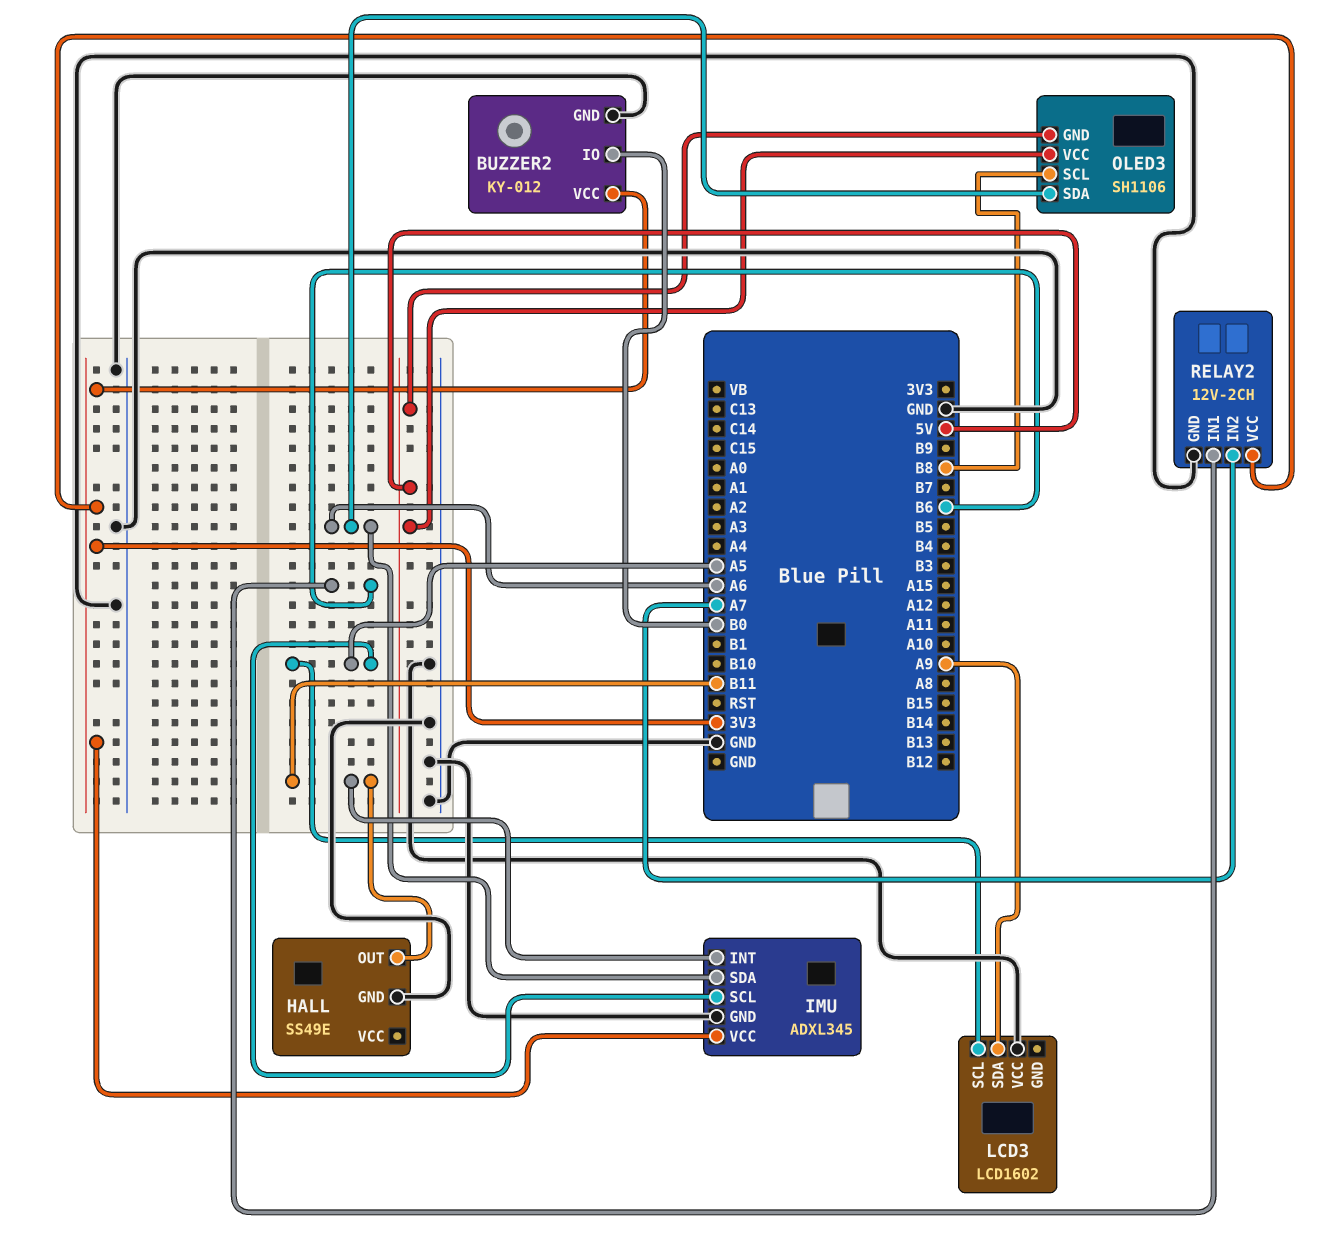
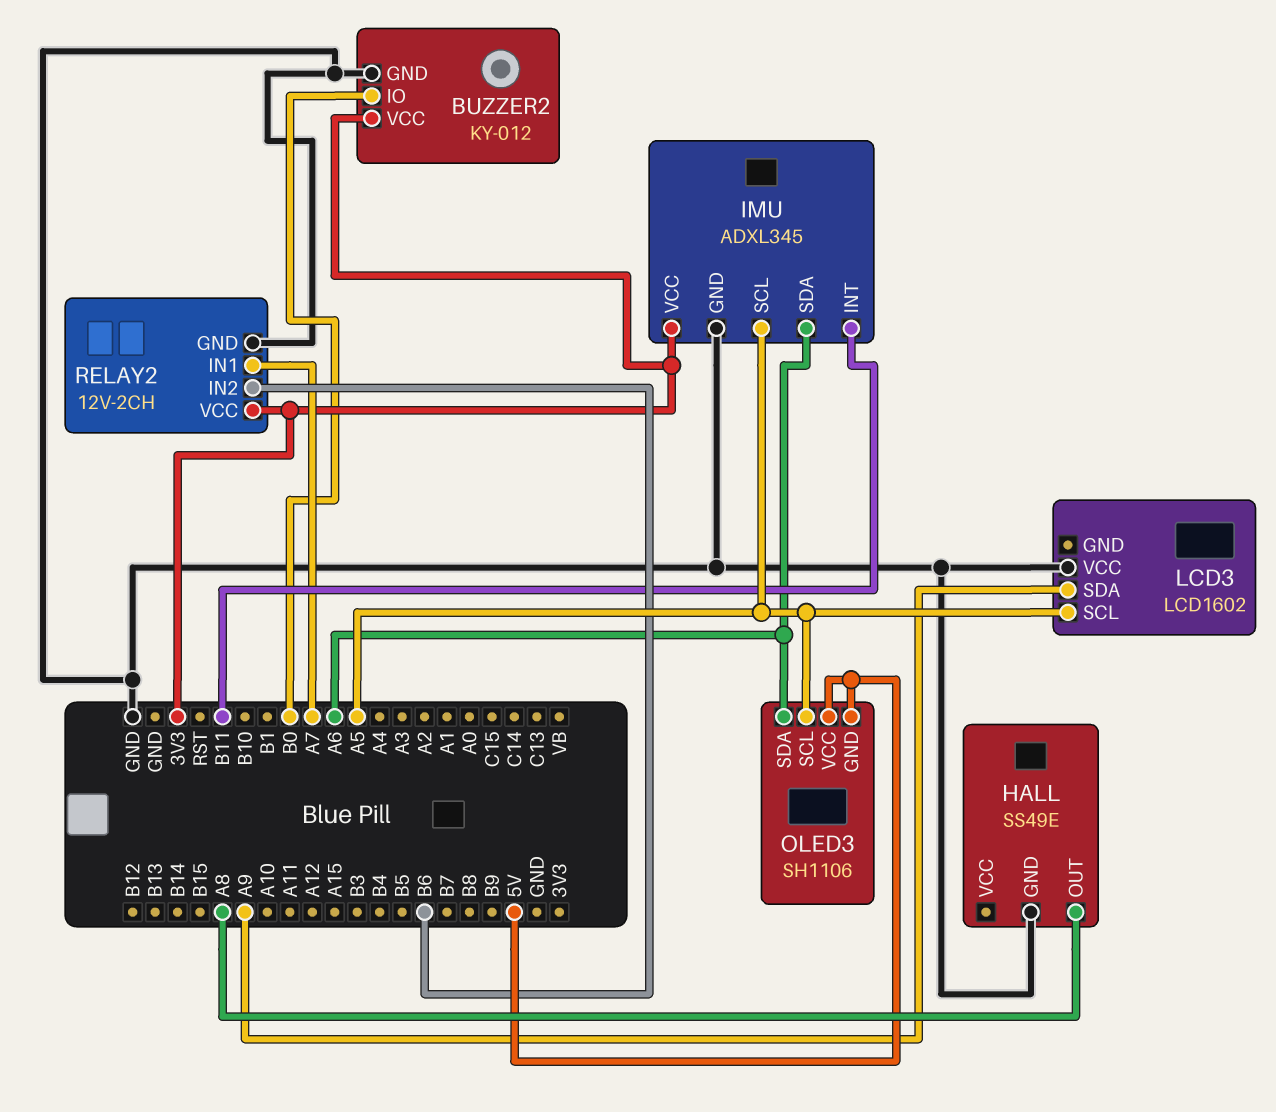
HALL pin OUT: B11 -> A8
OLED3 pin SCL: B8 -> A5
RELAY2 pin IN1: B6 -> A7
RELAY2 pin IN2: A7 -> B6

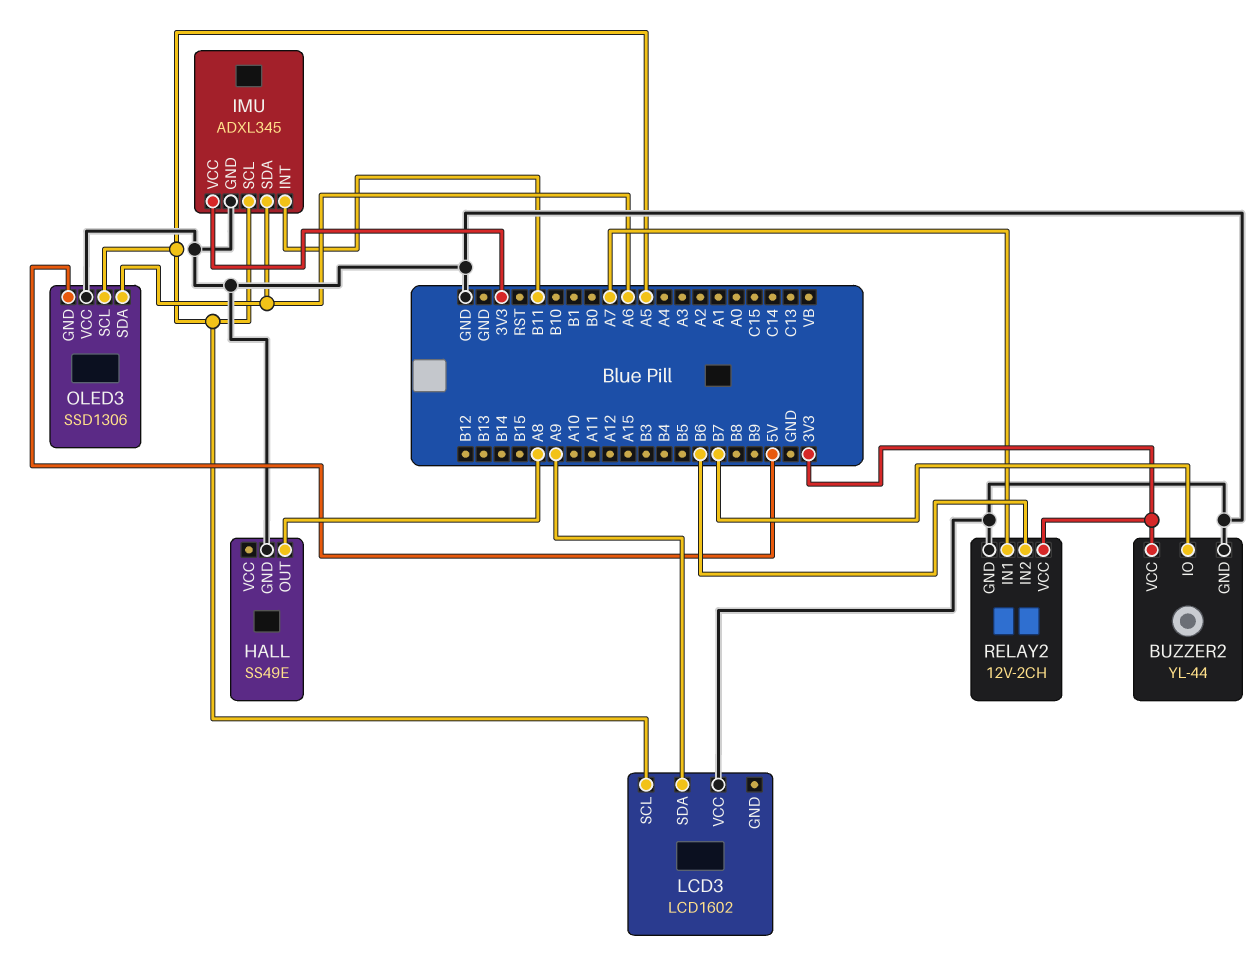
BUZZER2: KY-012 -> YL-44
BUZZER2 pin IO: B0 -> B7
OLED3: SH1106 -> SSD1306
OLED3 pin VCC: 5V -> GND

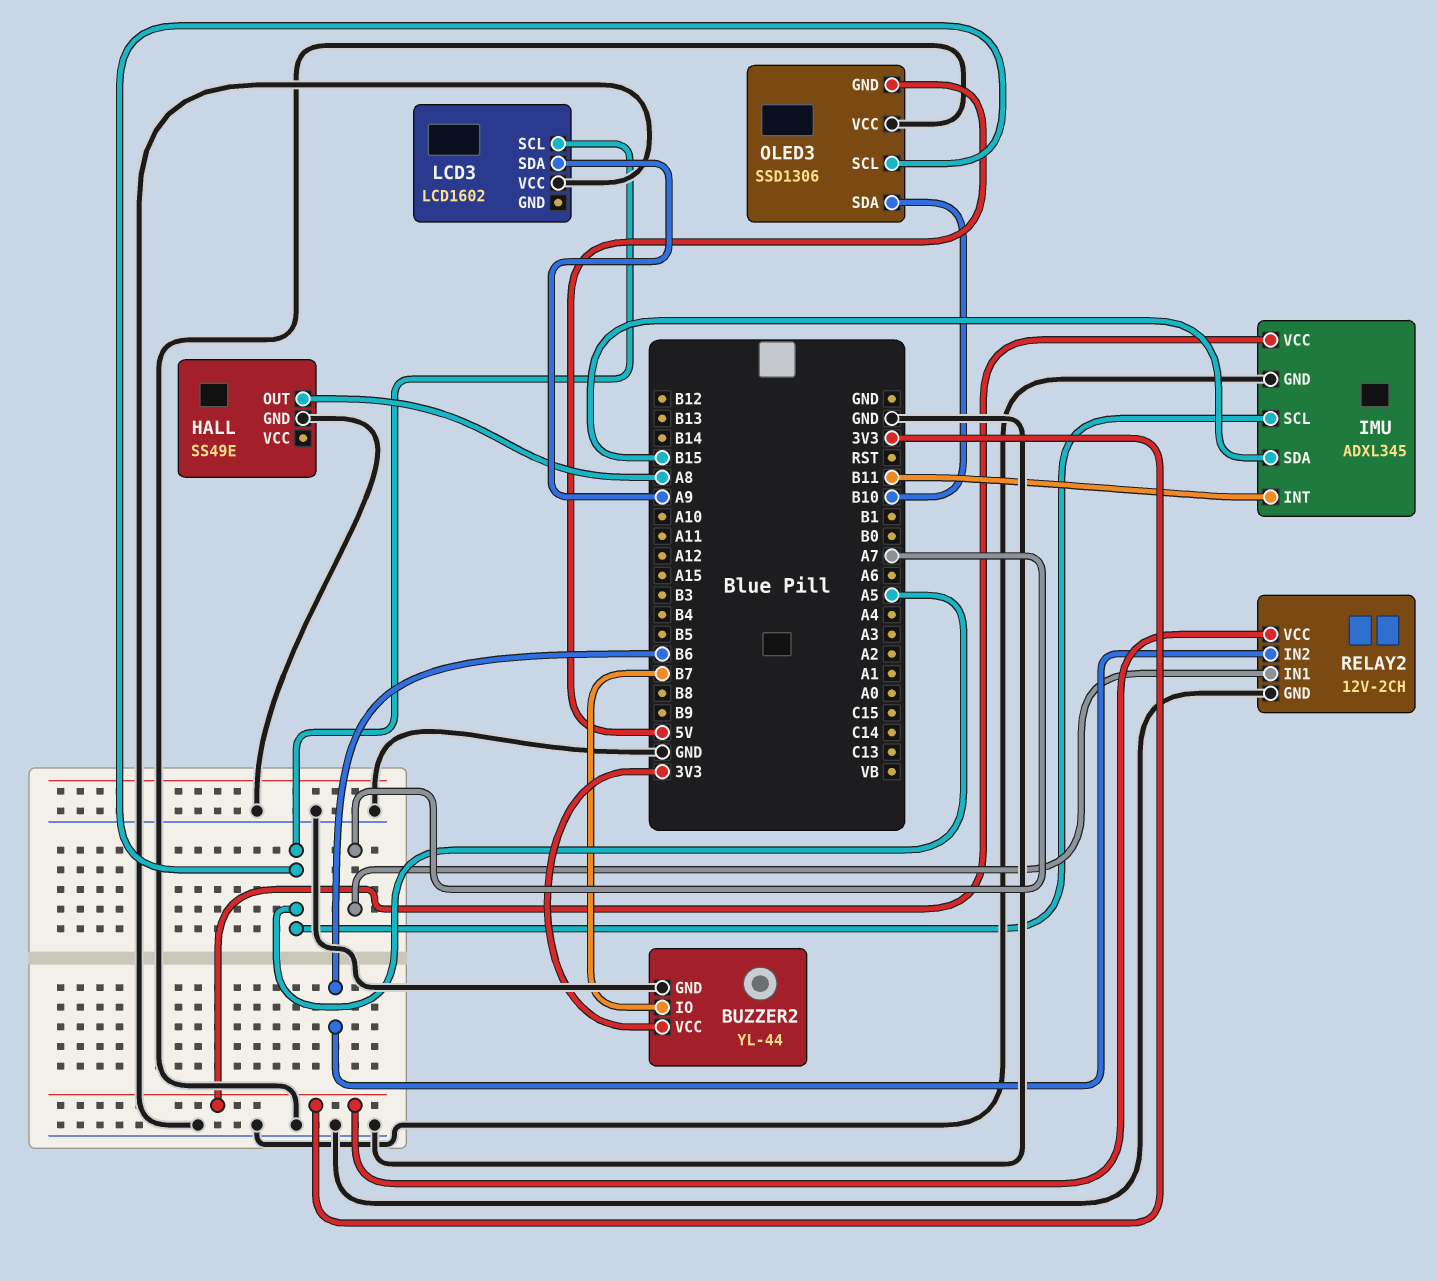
IMU pin SDA: A6 -> B15
OLED3 pin SDA: A6 -> B10

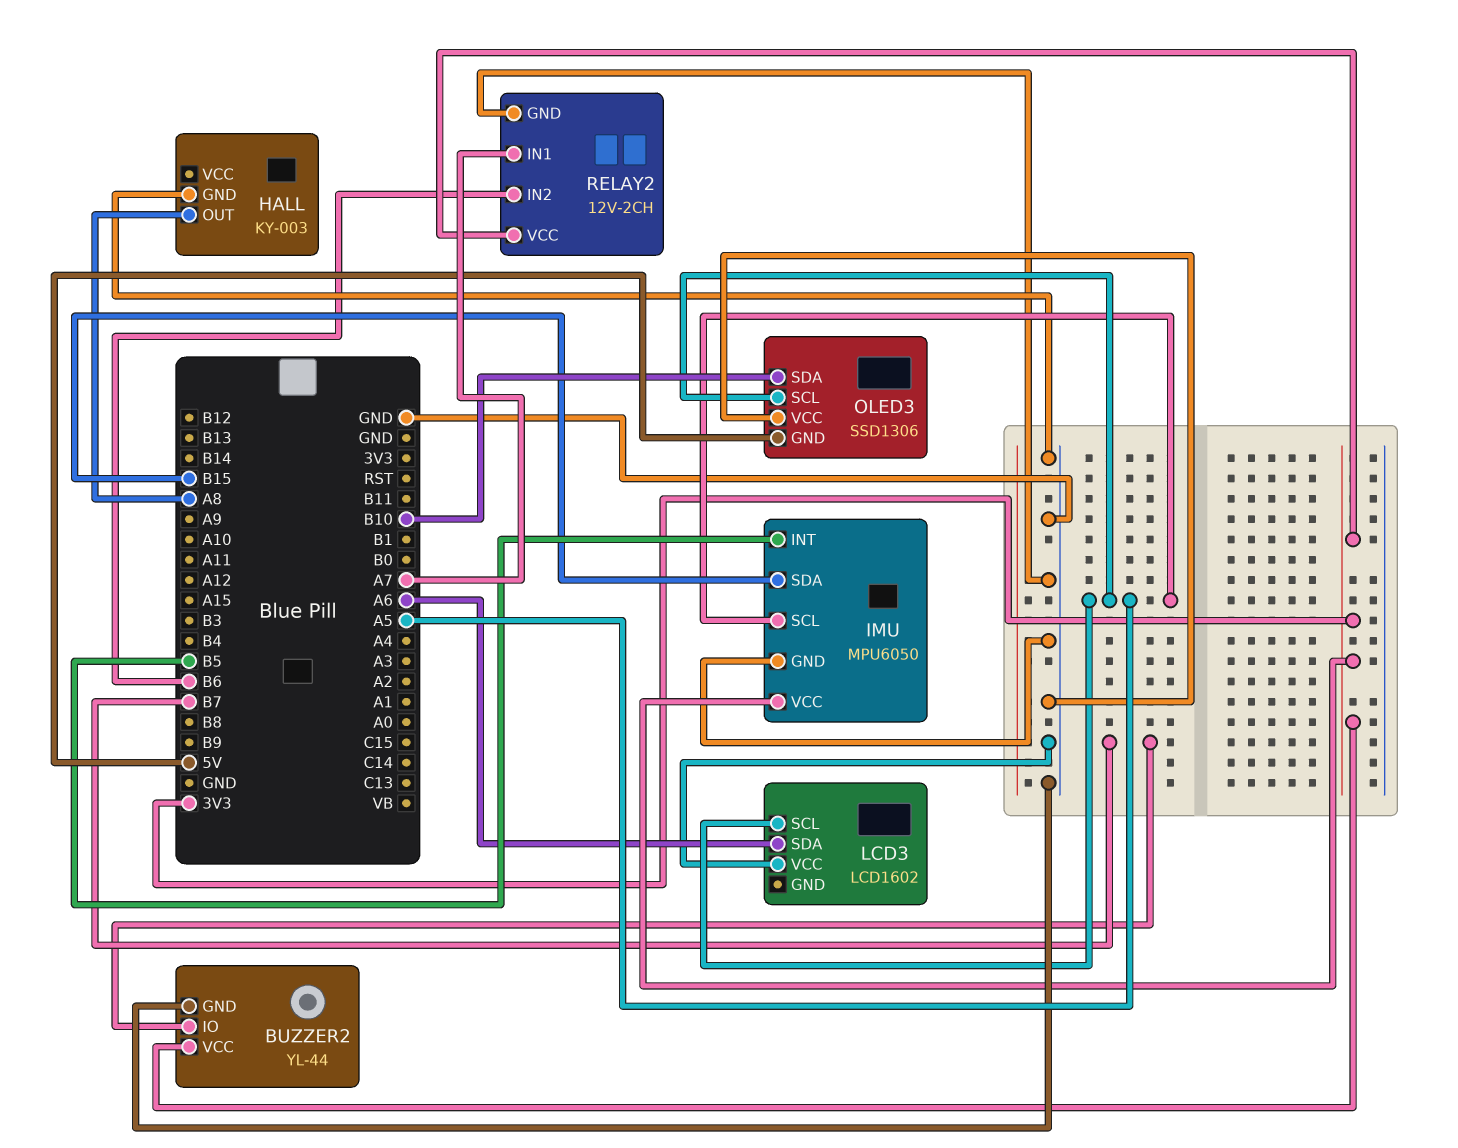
HALL: SS49E -> KY-003
IMU: ADXL345 -> MPU6050
IMU pin INT: B11 -> B5
LCD3 pin SDA: A9 -> A6

